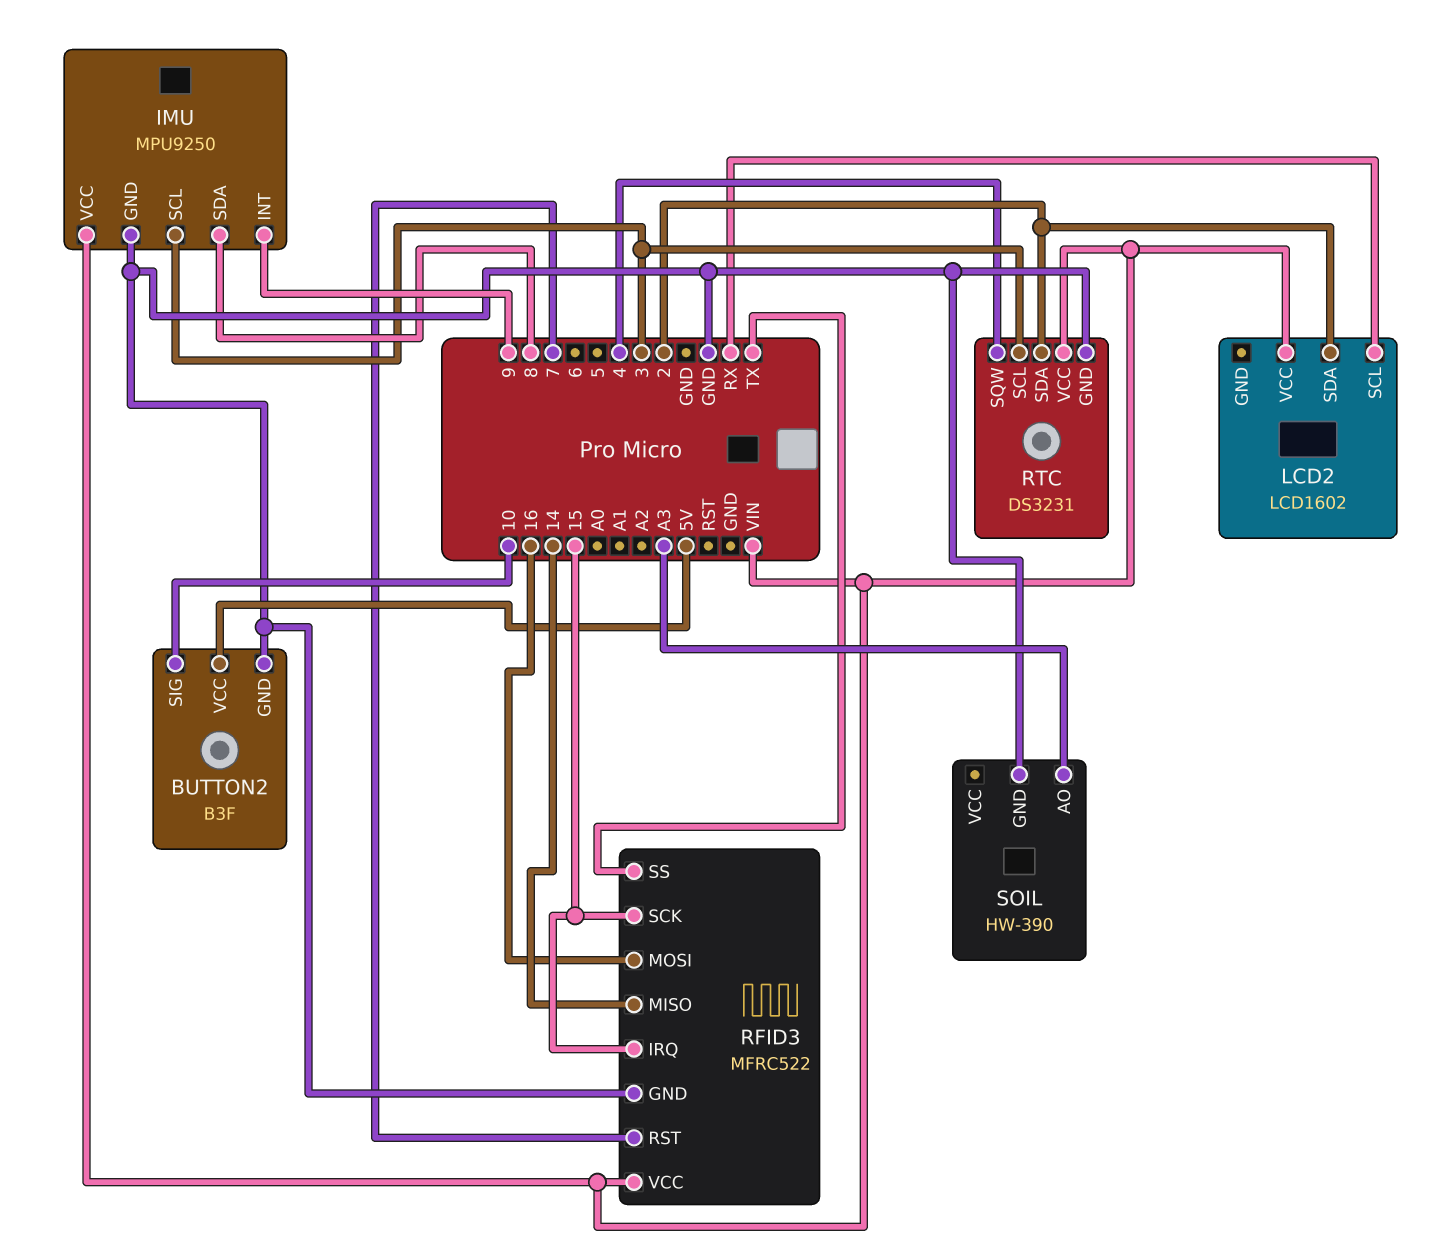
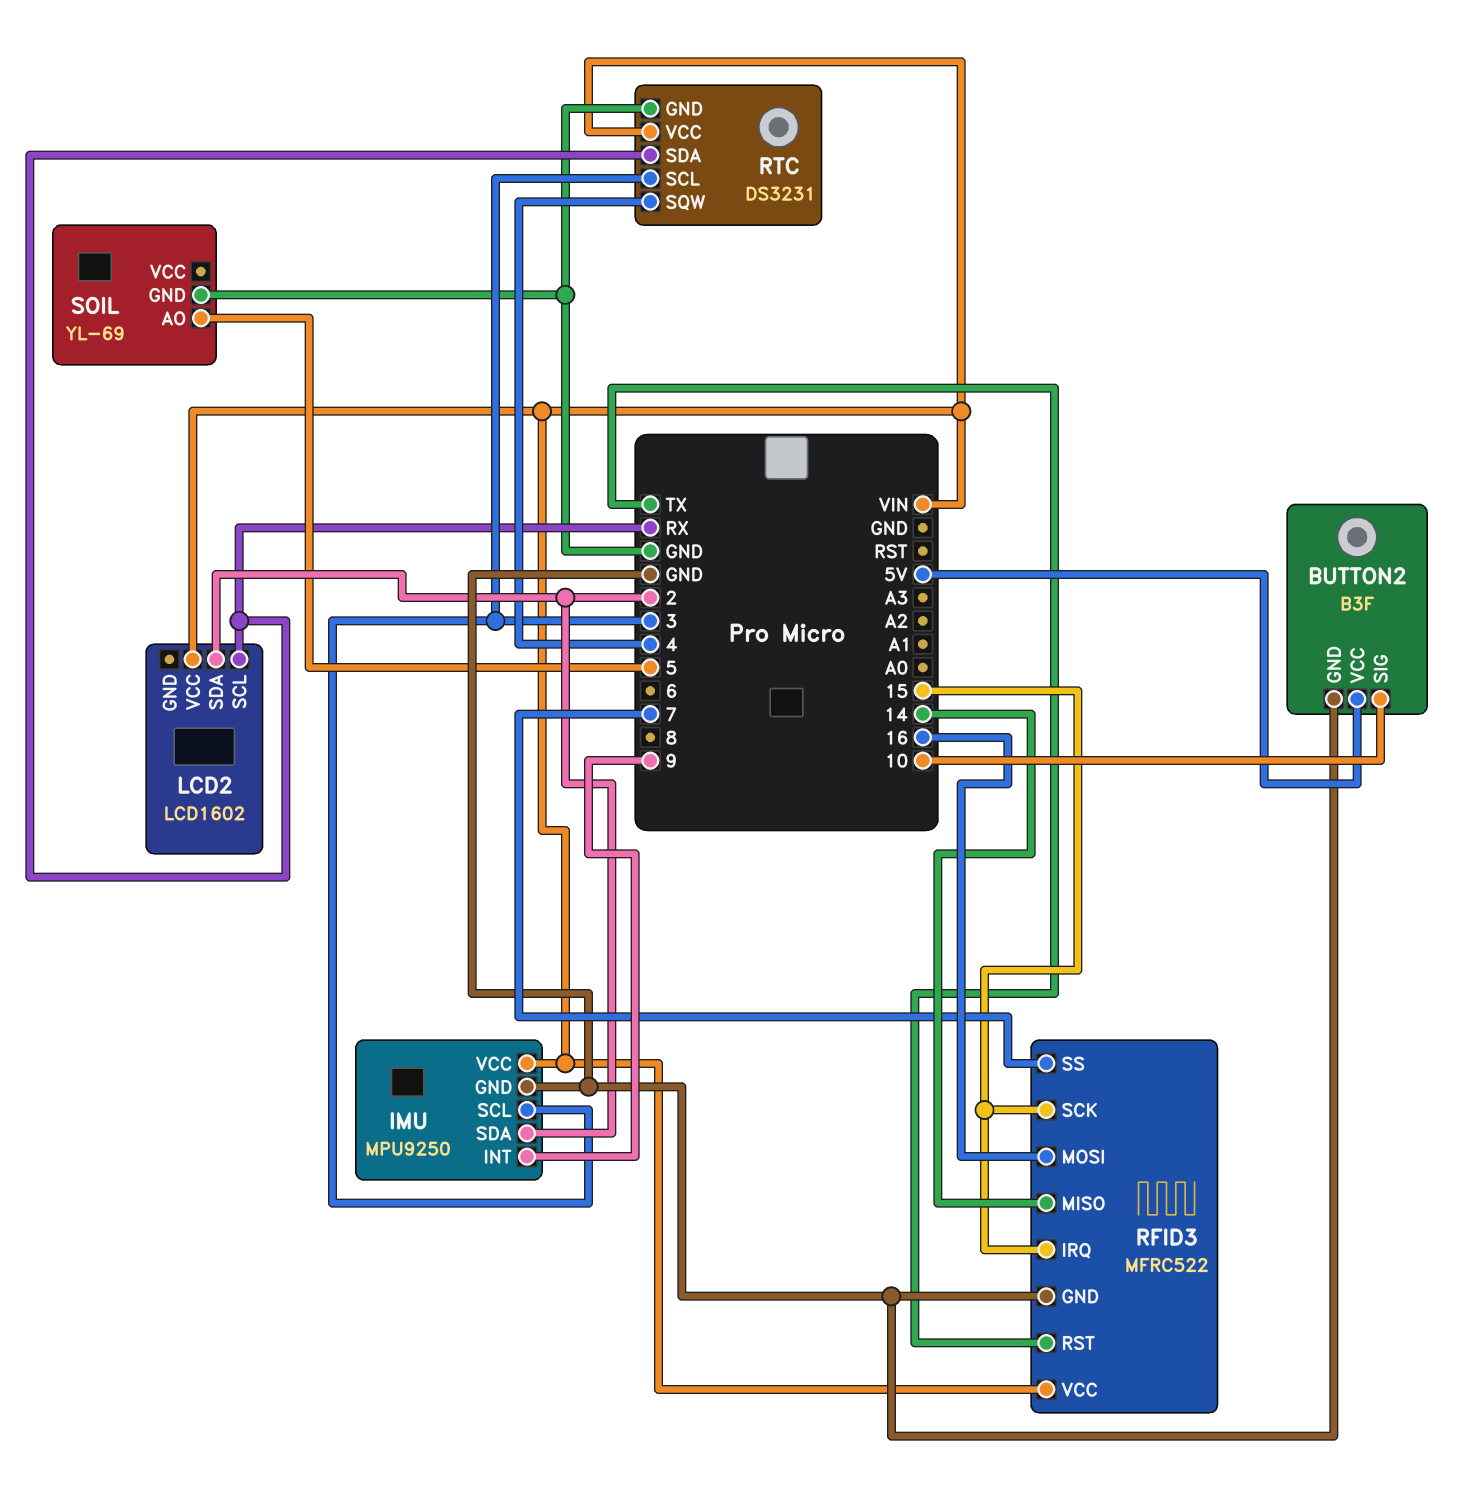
IMU pin SDA: 8 -> 2
RFID3 pin RST: 7 -> TX
RFID3 pin SS: TX -> 7
RTC pin SDA: 2 -> RX
SOIL: HW-390 -> YL-69
SOIL pin AO: A3 -> 5

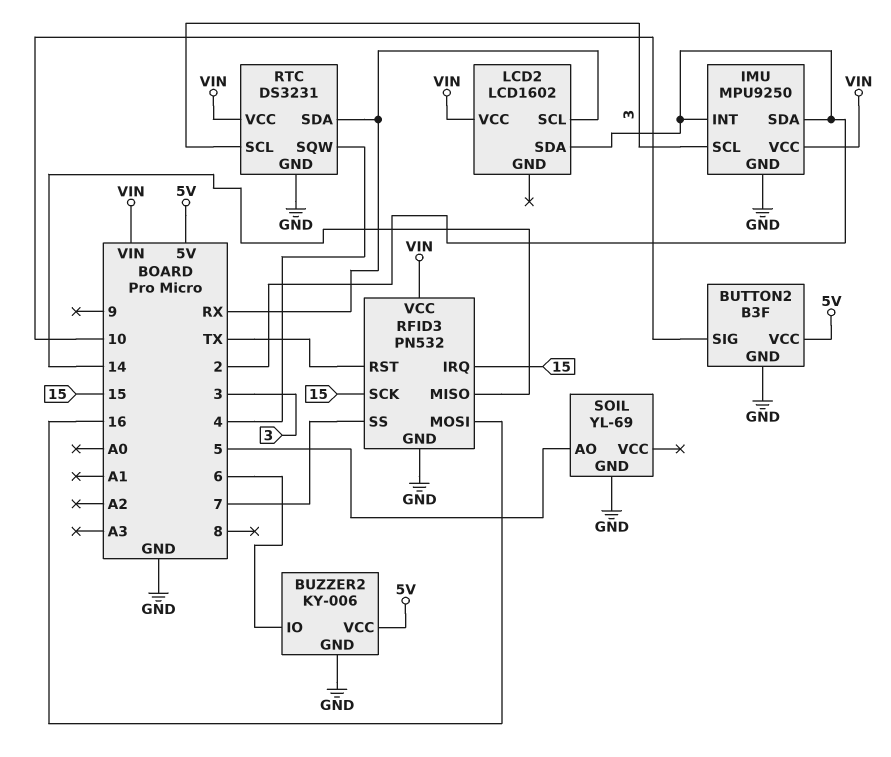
BUZZER2: none -> KY-006
BUZZER2 pin GND: none -> GND
BUZZER2 pin IO: none -> 6
BUZZER2 pin VCC: none -> 5V
IMU pin INT: 9 -> 2
RFID3: MFRC522 -> PN532

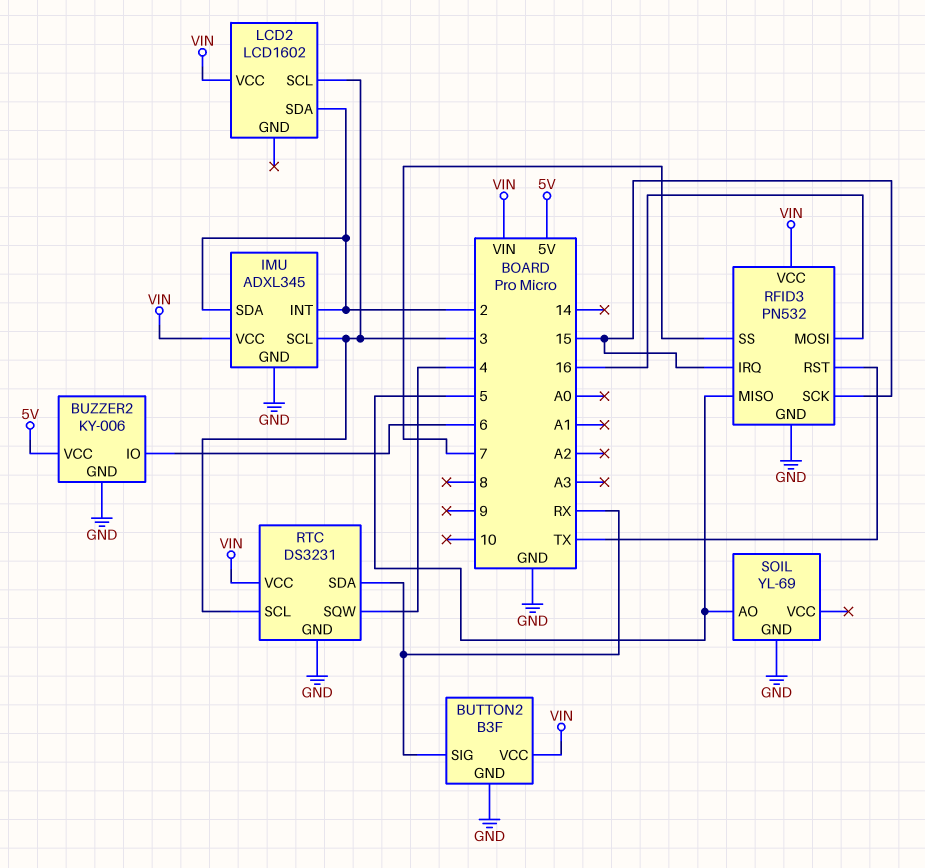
BUTTON2 pin SIG: 10 -> RX
BUTTON2 pin VCC: 5V -> VIN
IMU: MPU9250 -> ADXL345
LCD2 pin SCL: RX -> 3
RFID3 pin MISO: 14 -> 5

